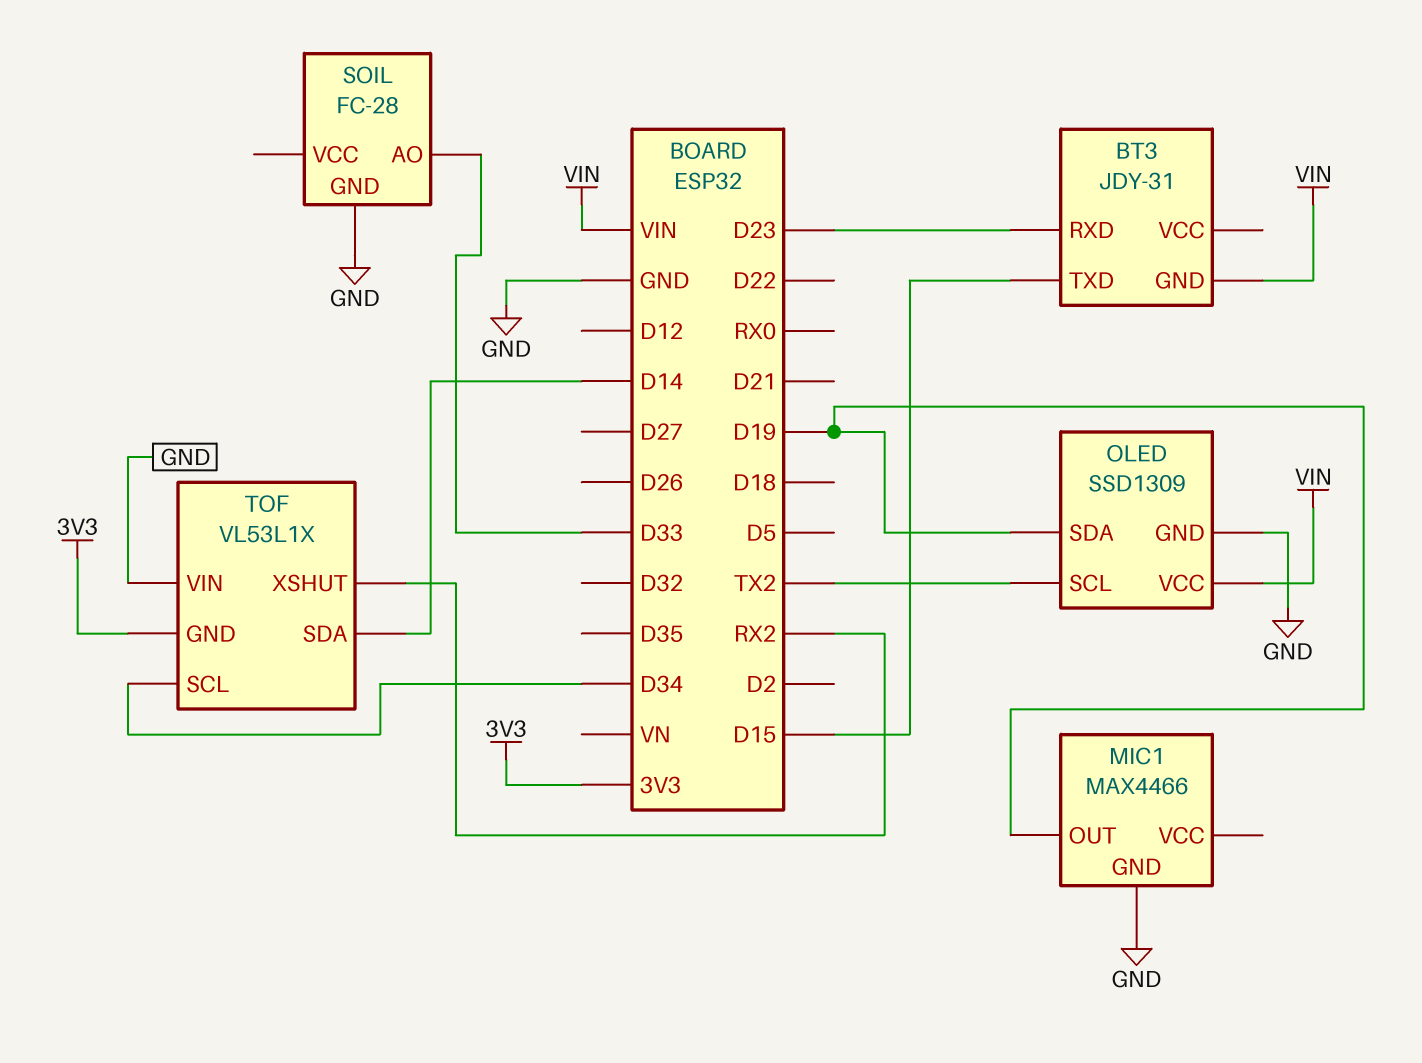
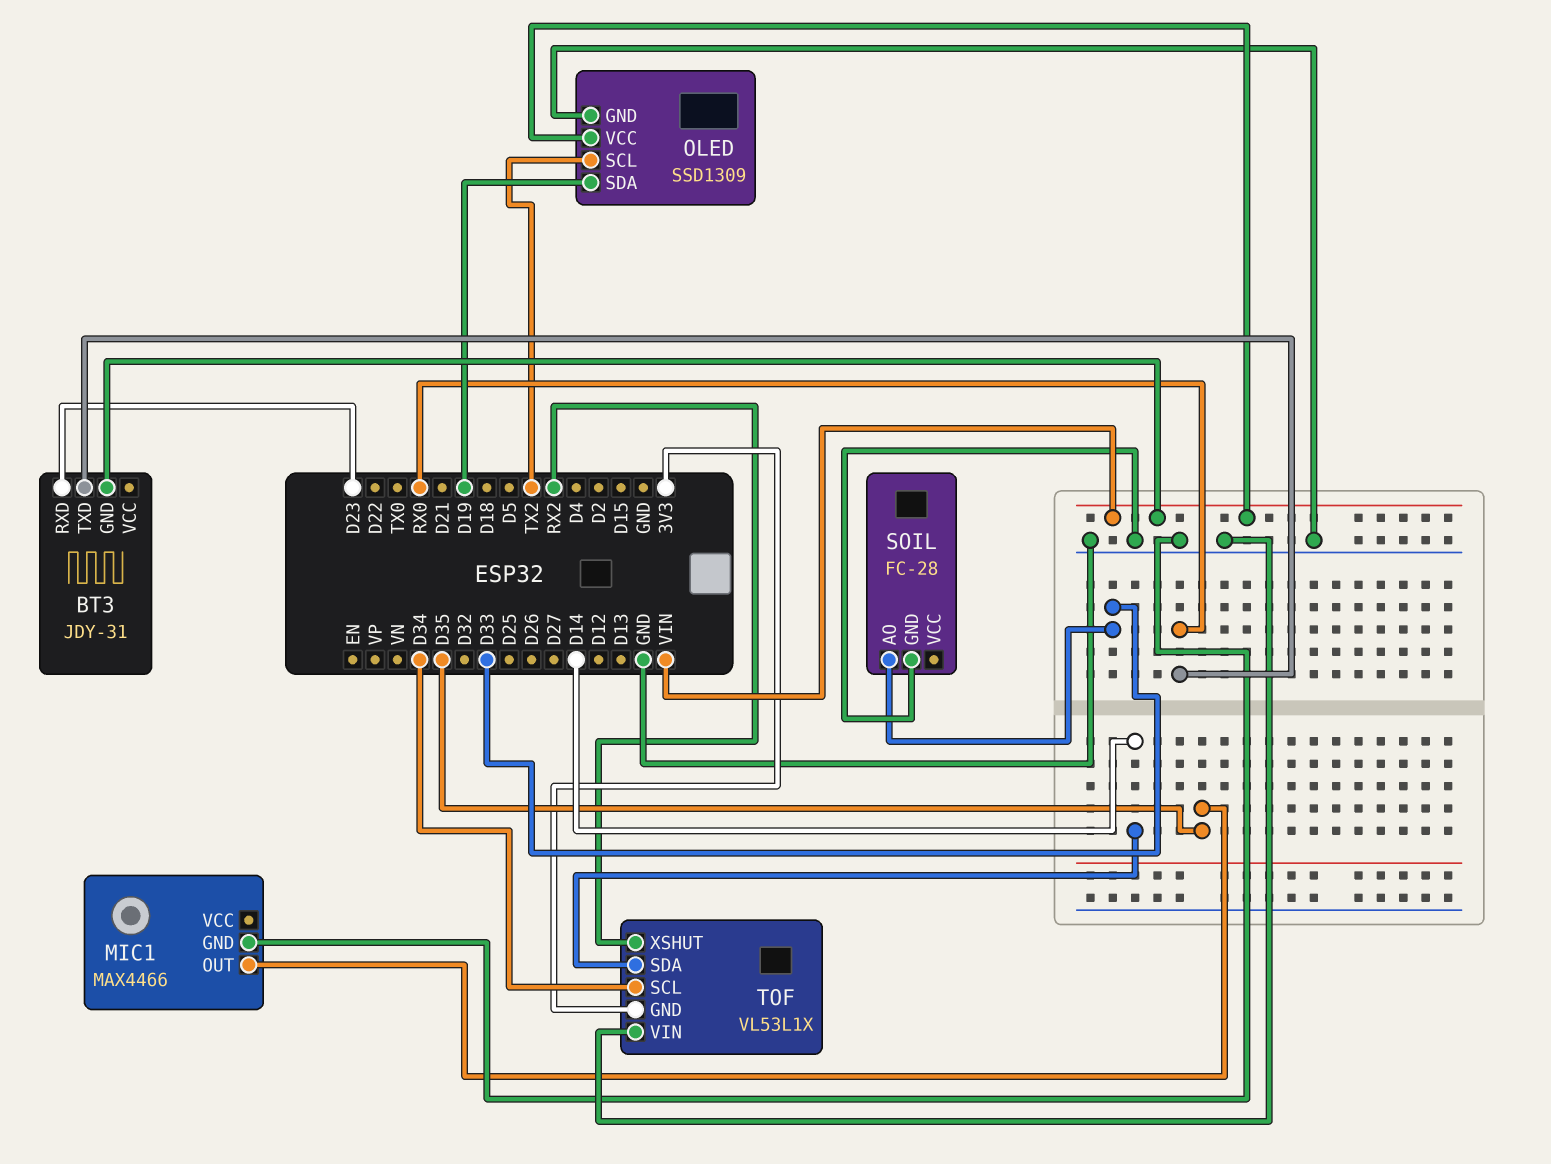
BT3 pin TXD: D15 -> RX0
MIC1 pin OUT: D19 -> D35

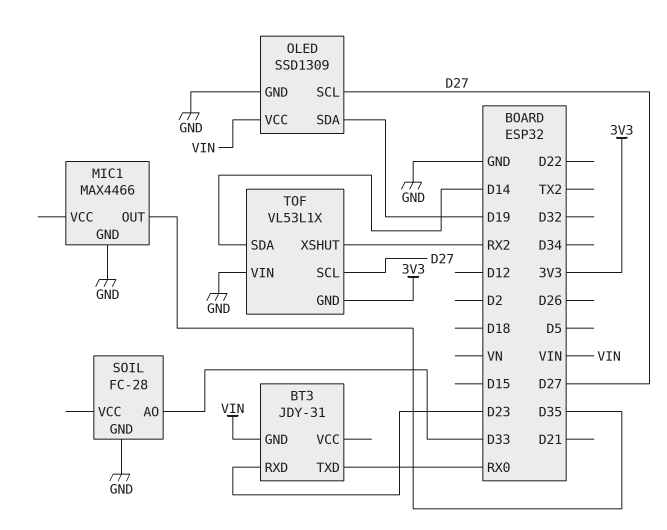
OLED pin SCL: TX2 -> D27
TOF pin SCL: D34 -> D27

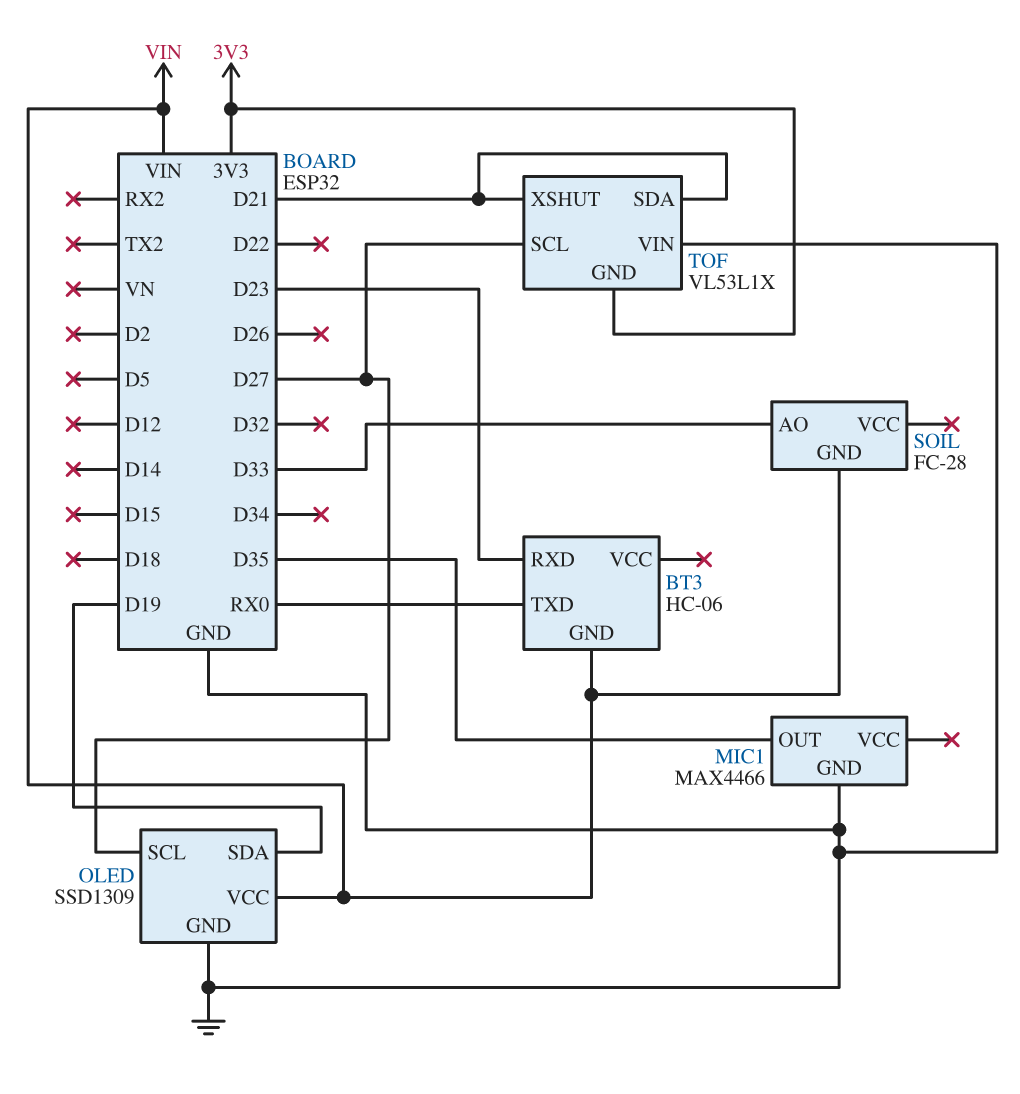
BT3: JDY-31 -> HC-06
SOIL pin GND: GND -> VIN
TOF pin SDA: D14 -> D21
TOF pin XSHUT: RX2 -> D21

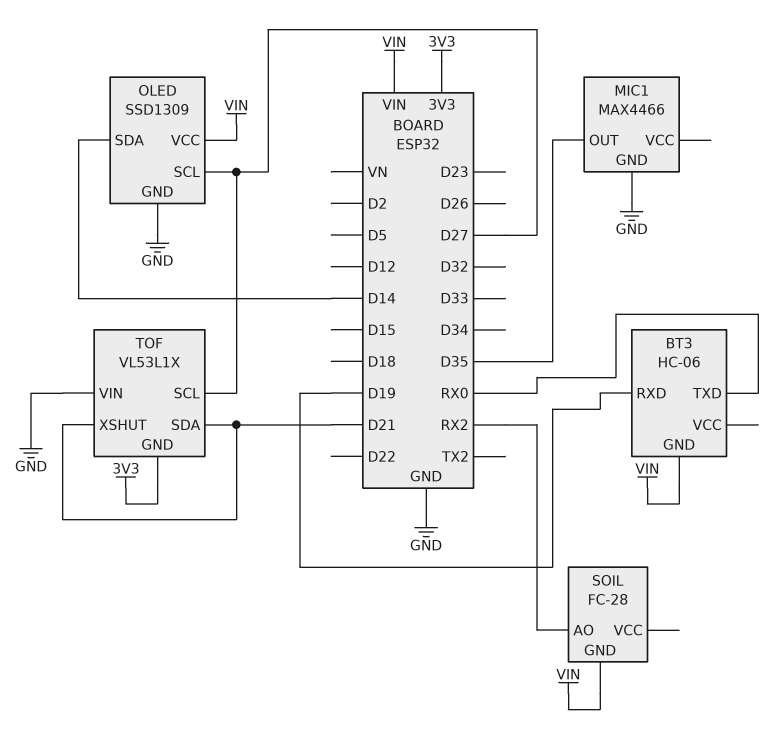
BT3 pin RXD: D23 -> D19
OLED pin SDA: D19 -> D14
SOIL pin AO: D33 -> RX2

